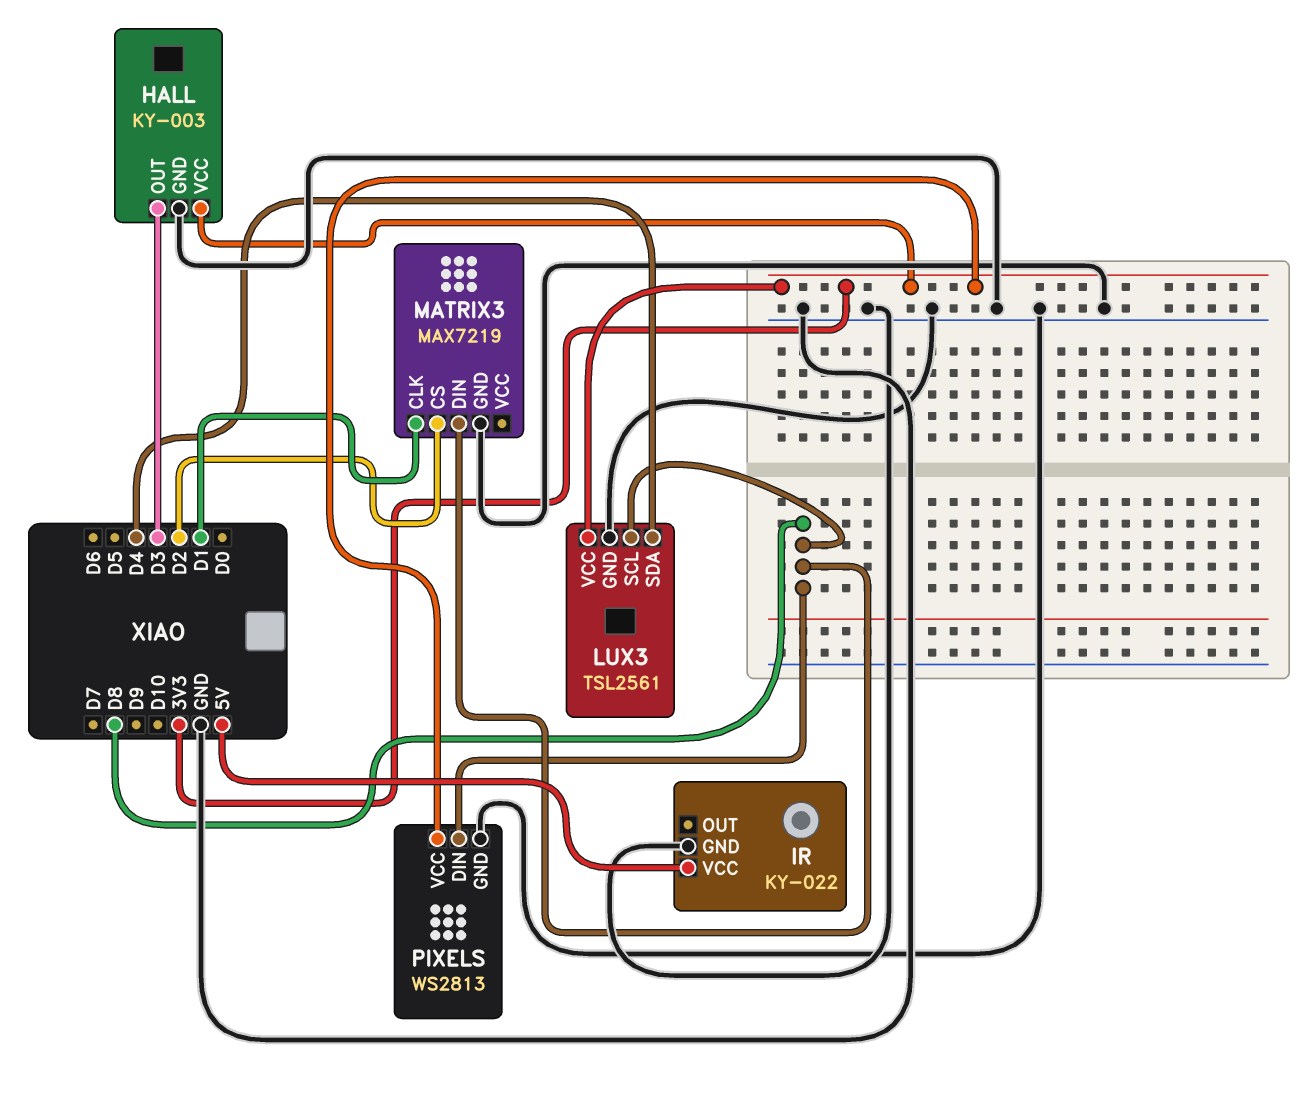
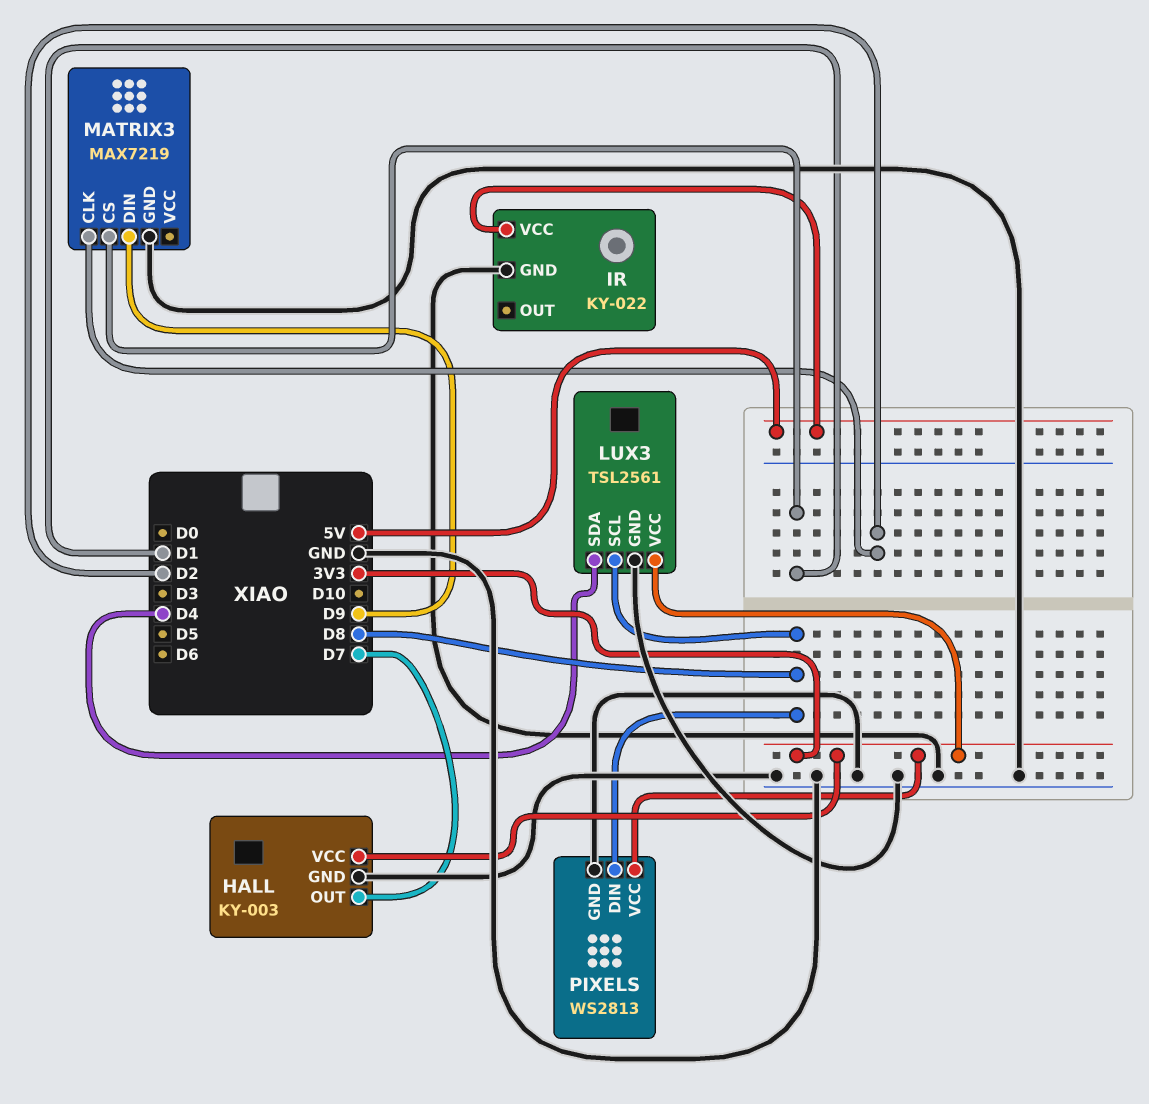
HALL pin OUT: D3 -> D7
MATRIX3 pin CLK: D1 -> D2
MATRIX3 pin CS: D2 -> D1
MATRIX3 pin DIN: D8 -> D9

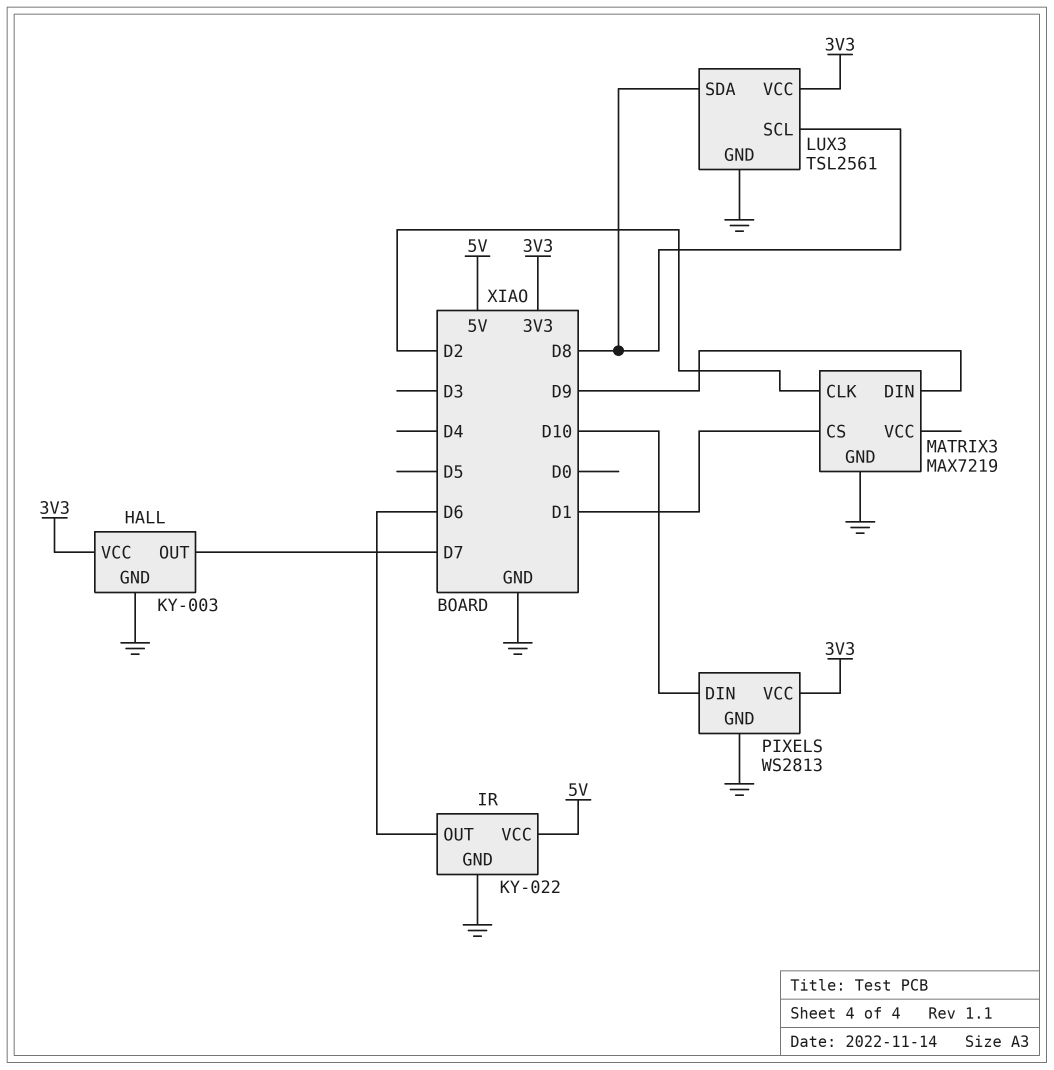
IR pin OUT: none -> D6
LUX3 pin SDA: D4 -> D8
PIXELS pin DIN: D8 -> D10

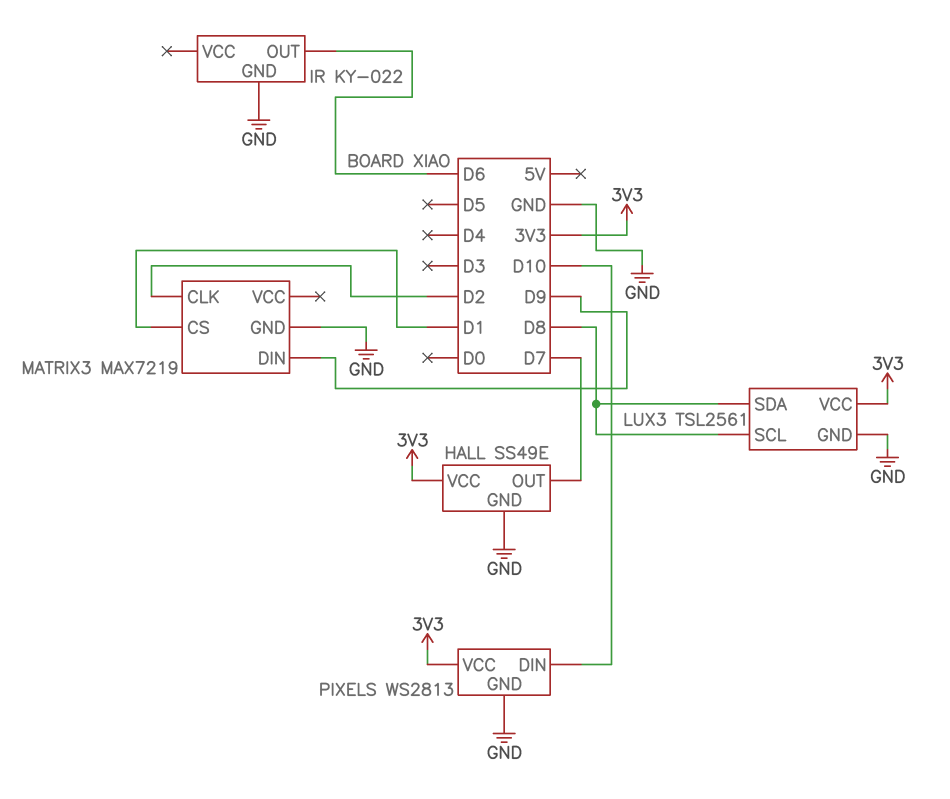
HALL: KY-003 -> SS49E
IR pin VCC: 5V -> none

